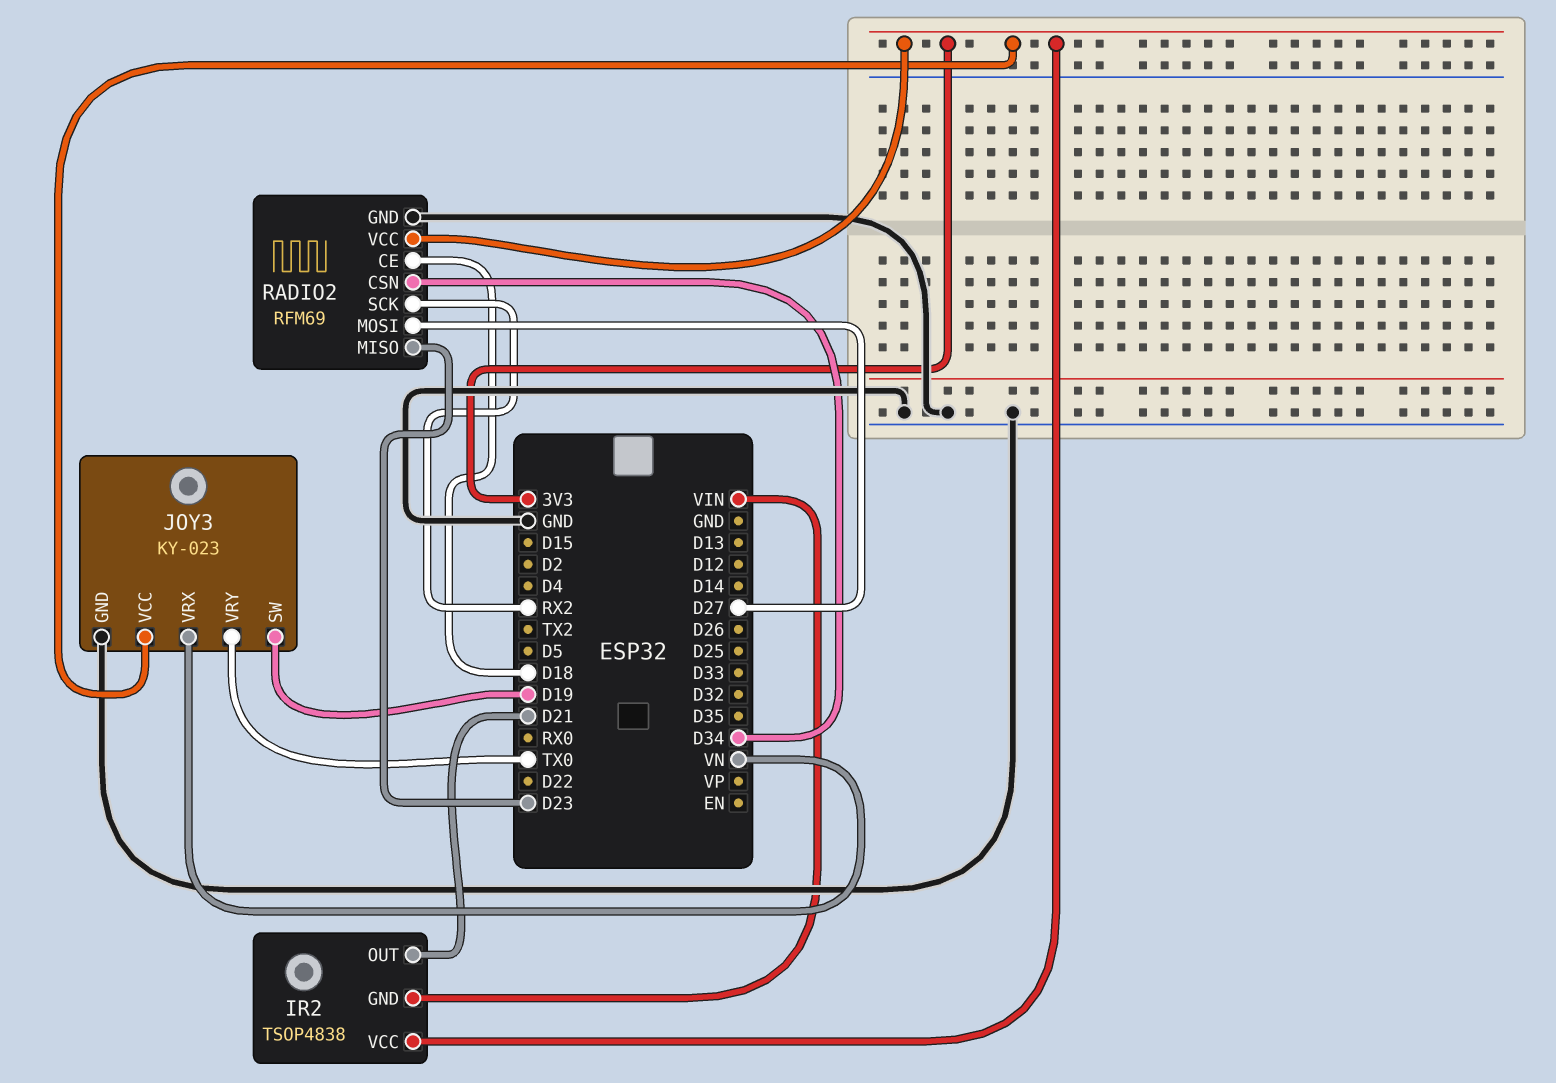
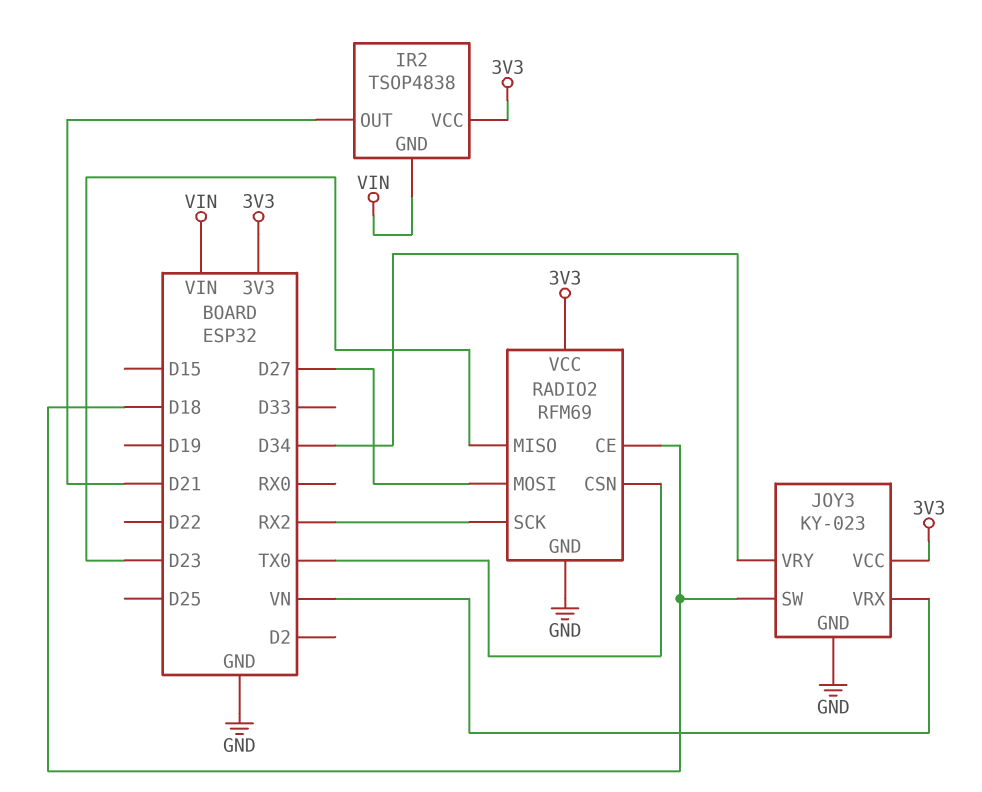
JOY3 pin SW: D19 -> D18
JOY3 pin VRY: TX0 -> D34
RADIO2 pin CSN: D34 -> TX0

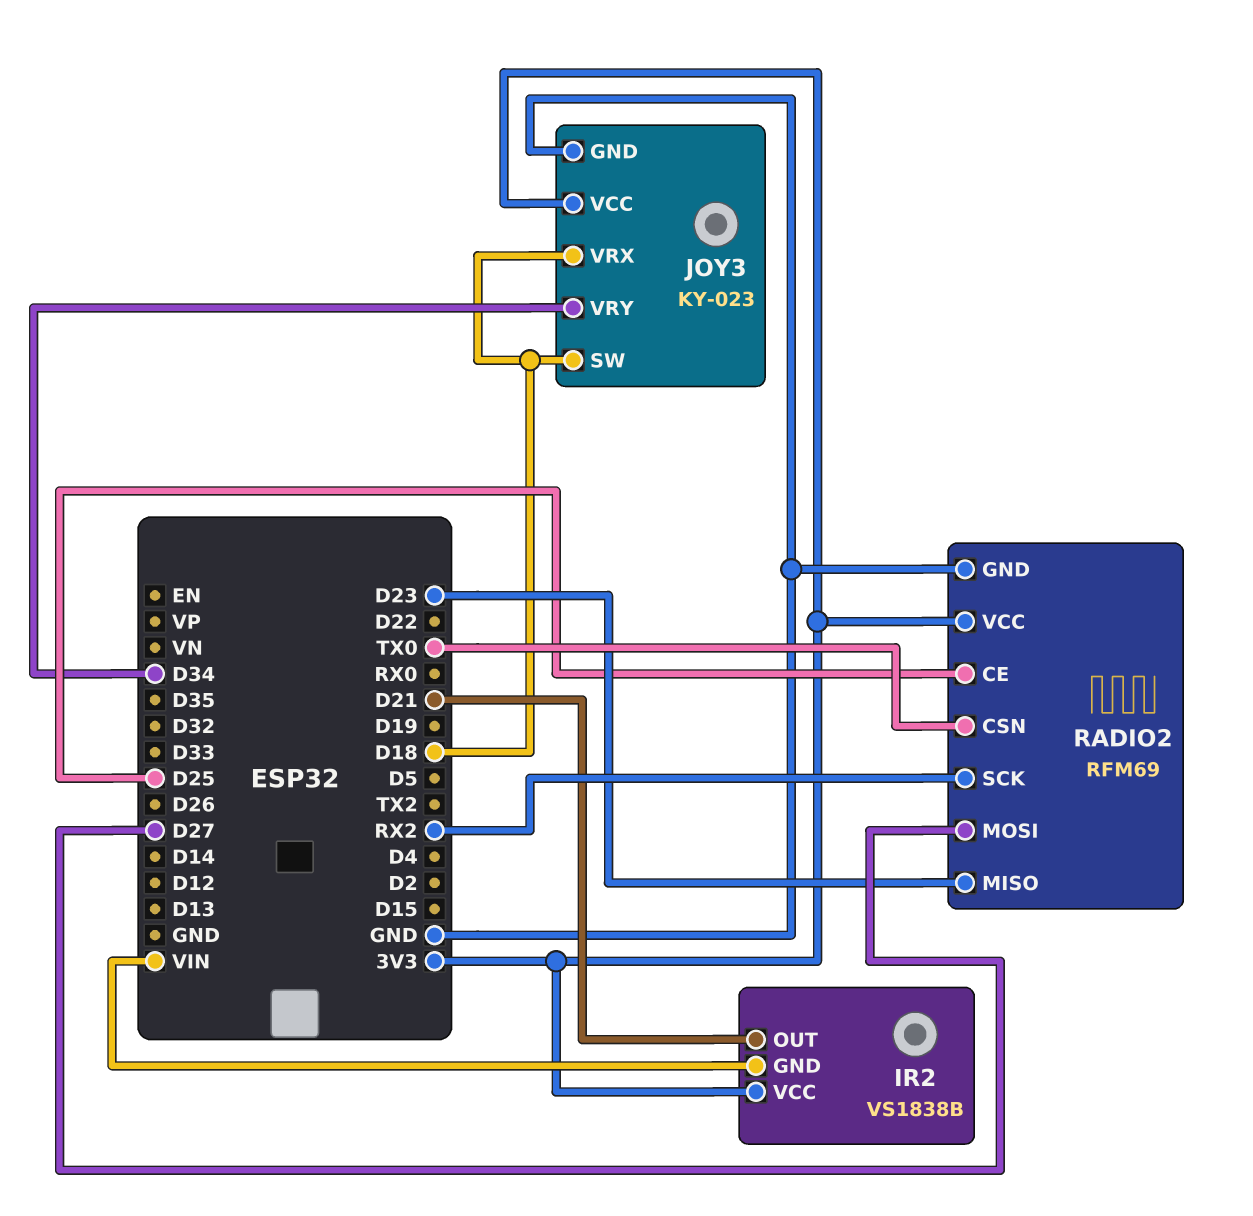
IR2: TSOP4838 -> VS1838B
JOY3 pin VRX: VN -> D18
RADIO2 pin CE: D18 -> D25

